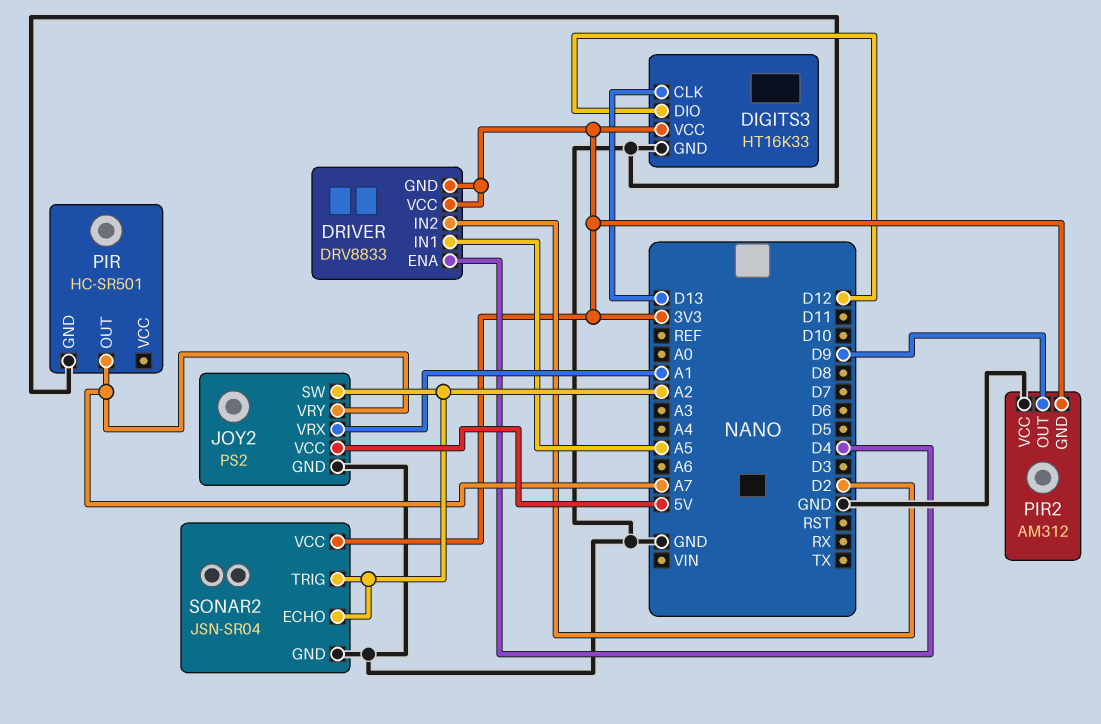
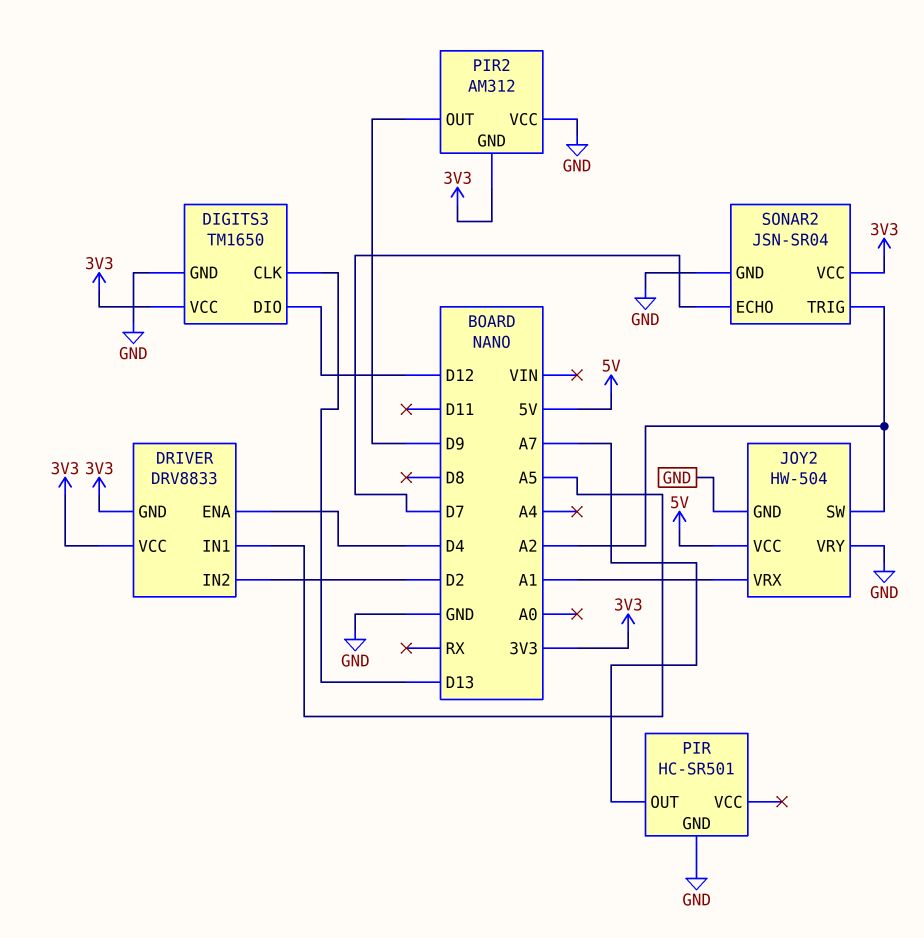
DIGITS3: HT16K33 -> TM1650
JOY2: PS2 -> HW-504
JOY2 pin VRY: A7 -> GND
SONAR2 pin ECHO: A2 -> D7

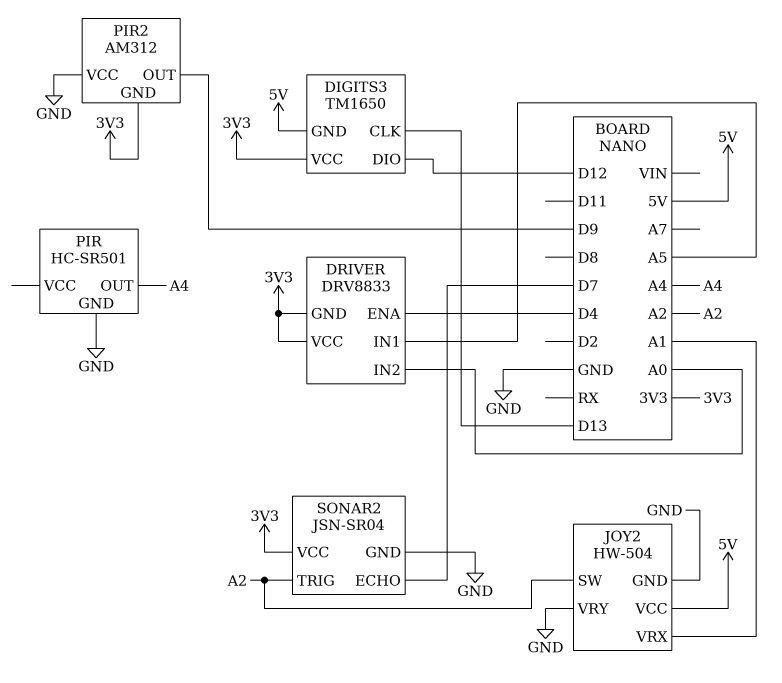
DIGITS3 pin GND: GND -> 5V
DRIVER pin IN2: D2 -> A0
PIR pin OUT: A7 -> A4

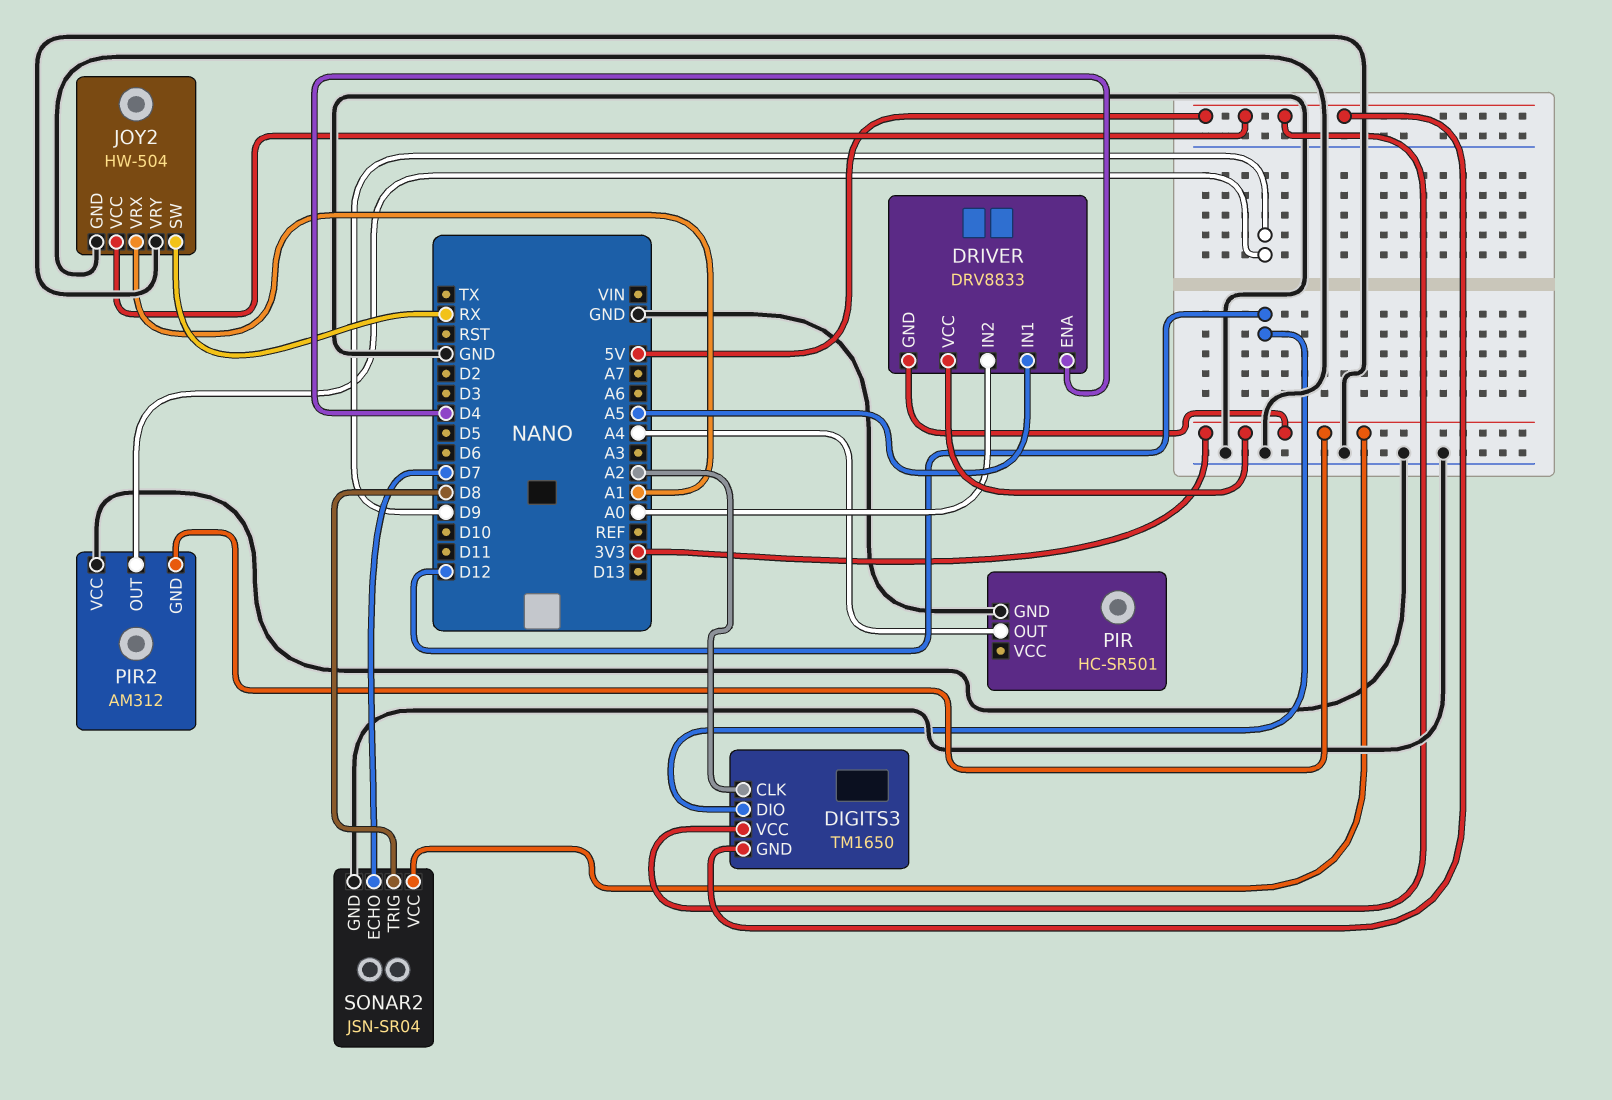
DIGITS3 pin CLK: D13 -> A2
DIGITS3 pin VCC: 3V3 -> 5V
JOY2 pin SW: A2 -> RX
SONAR2 pin TRIG: A2 -> D8

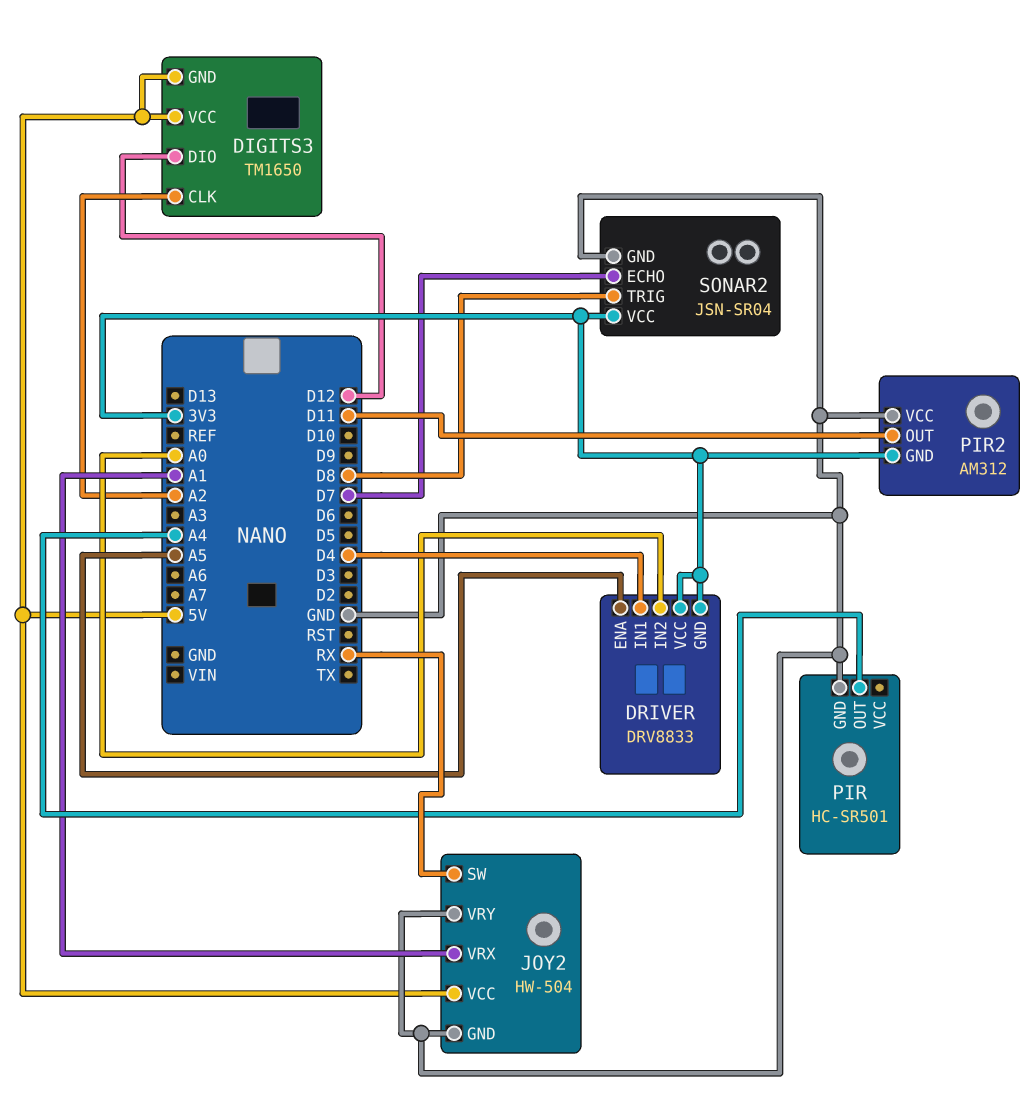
DRIVER pin ENA: D4 -> A5
DRIVER pin IN1: A5 -> D4
PIR2 pin OUT: D9 -> D11

